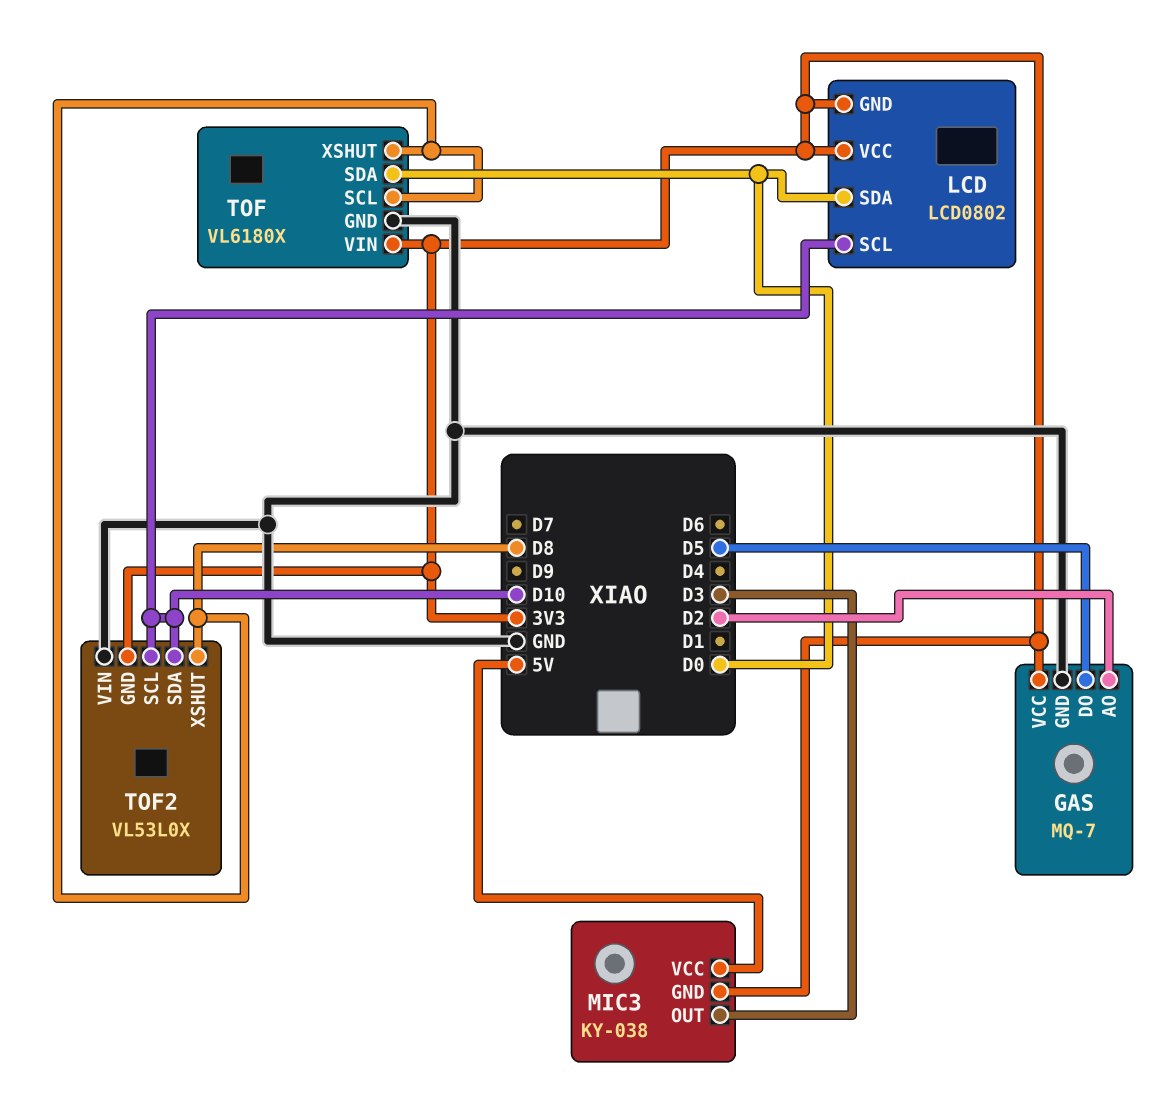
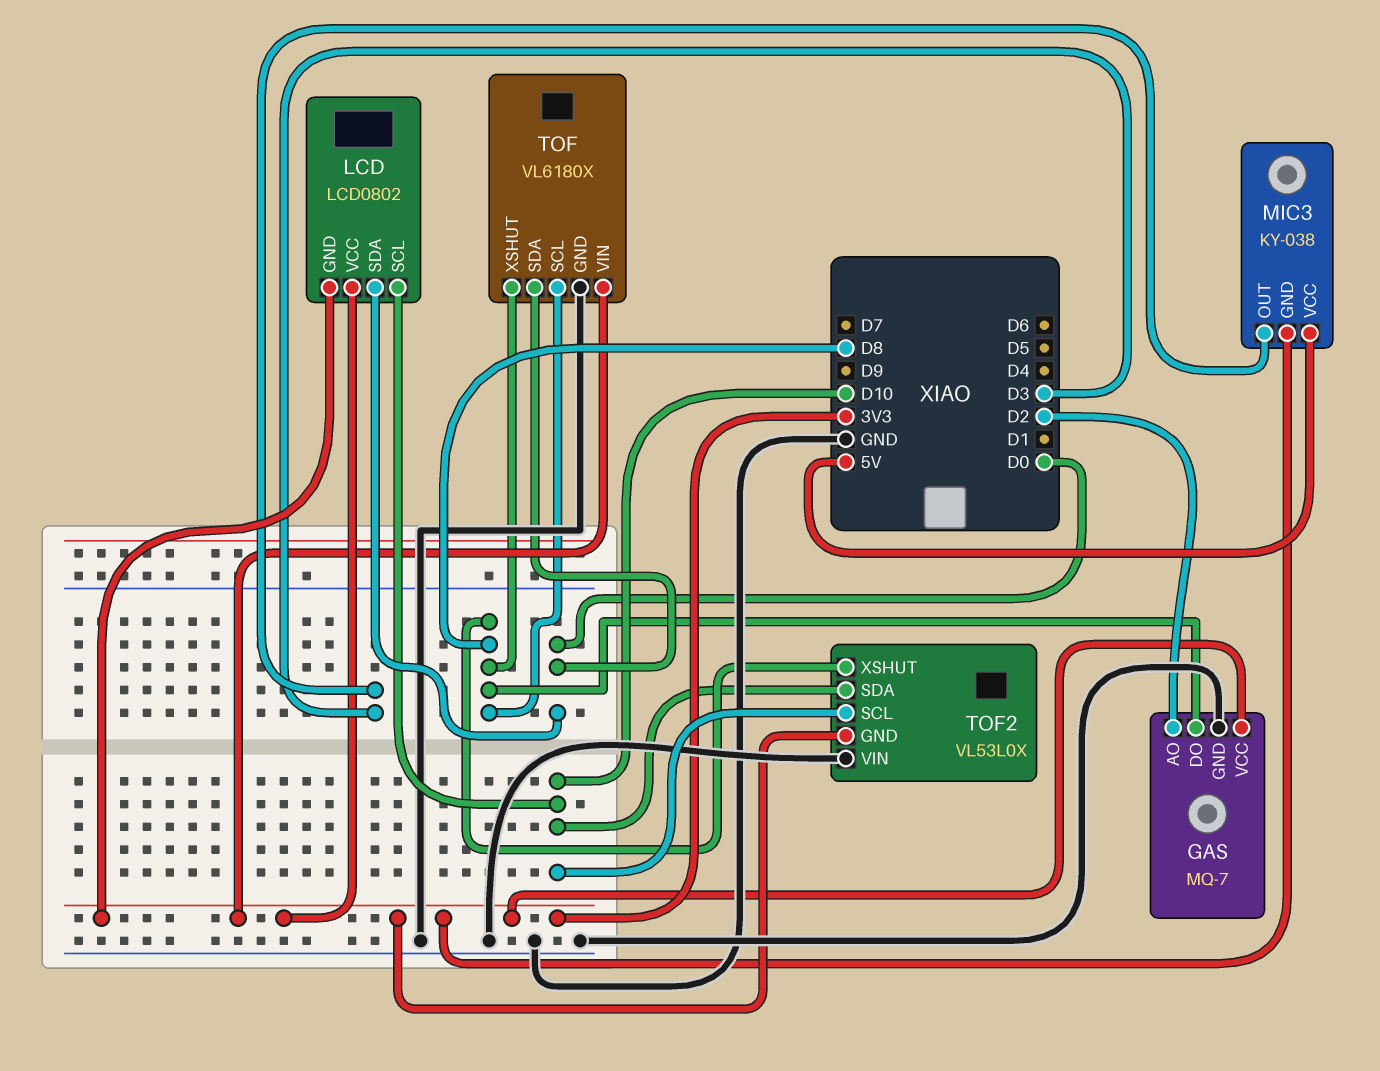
GAS pin DO: D5 -> D8

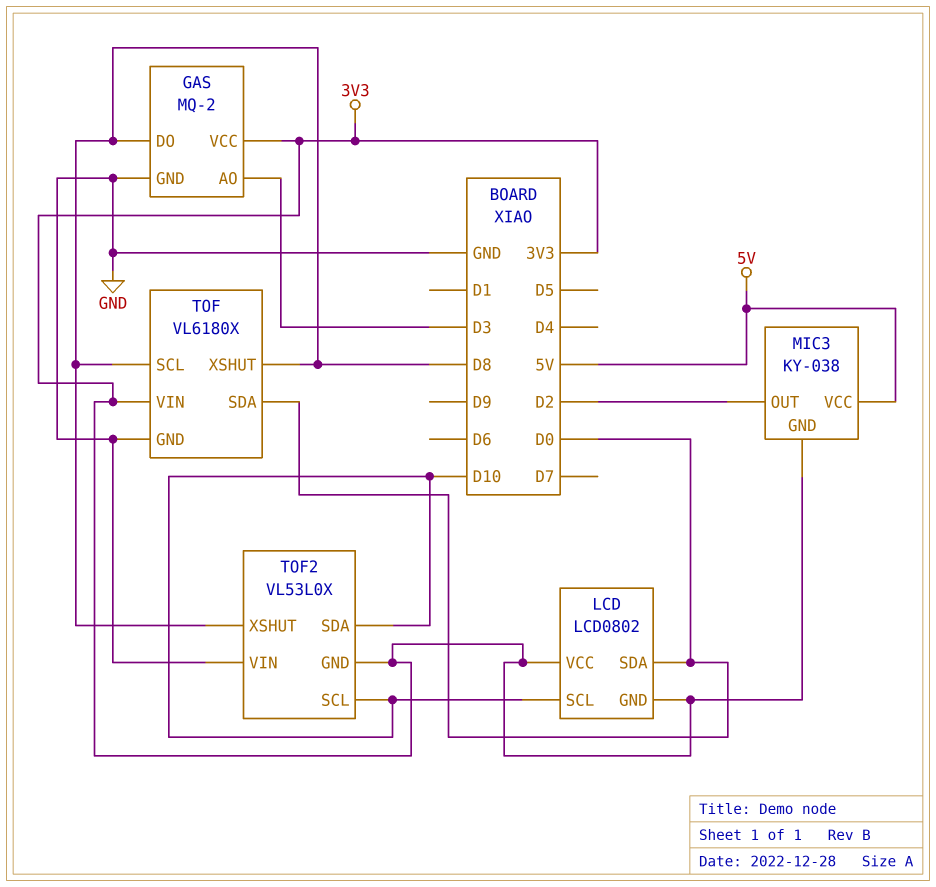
GAS: MQ-7 -> MQ-2
GAS pin AO: D2 -> D3
MIC3 pin OUT: D3 -> D2

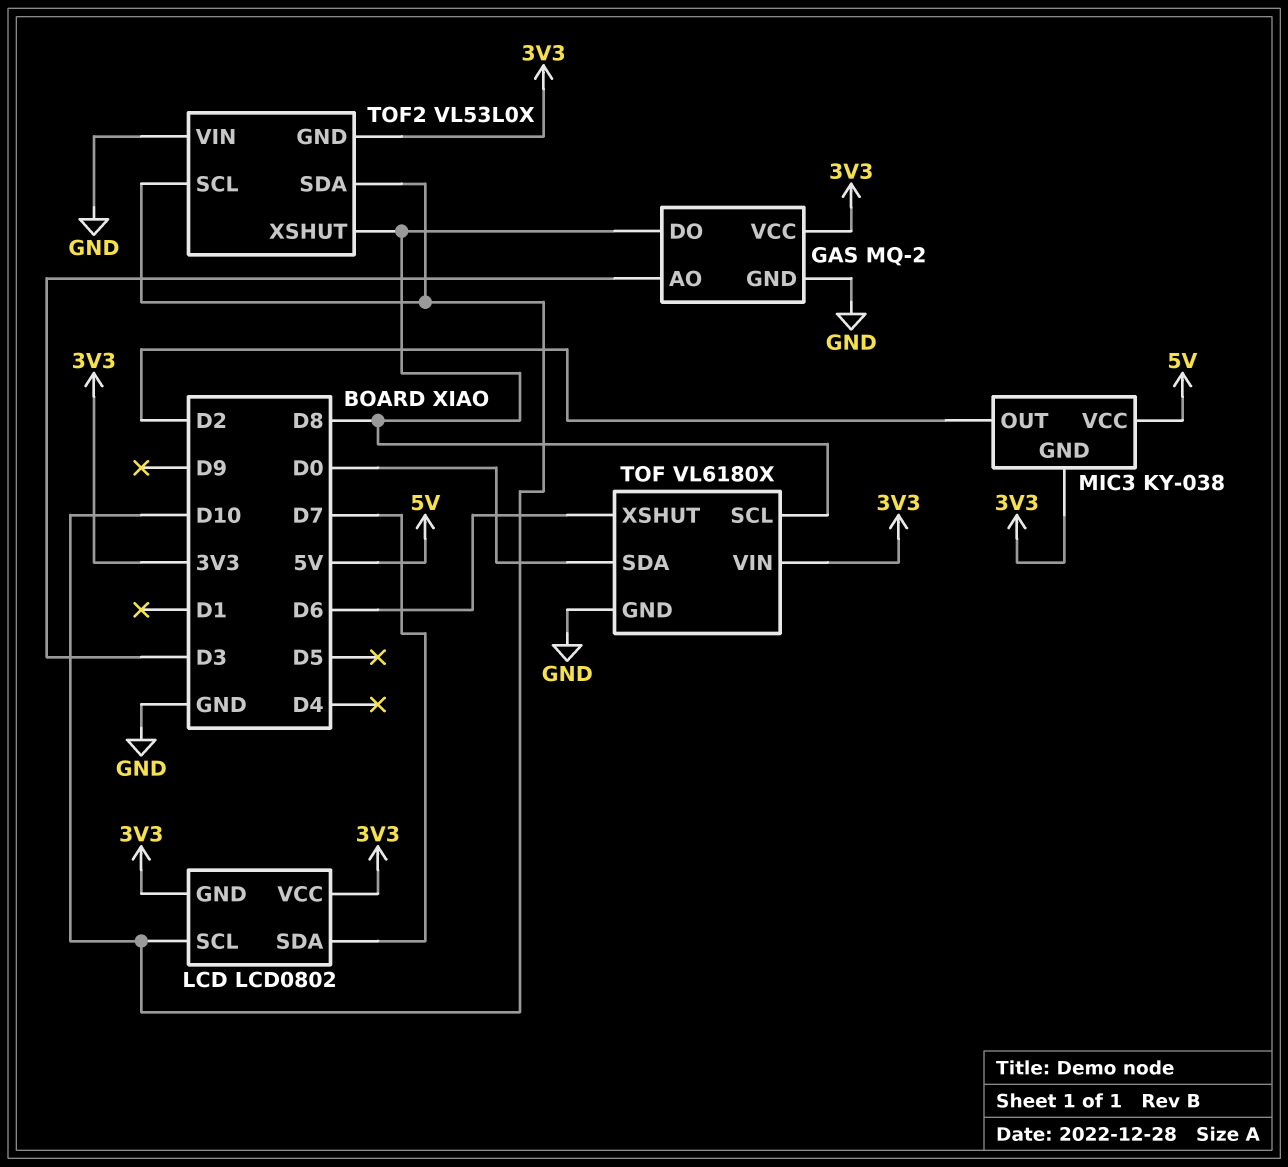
LCD pin SDA: D0 -> D7
TOF pin XSHUT: D8 -> D6

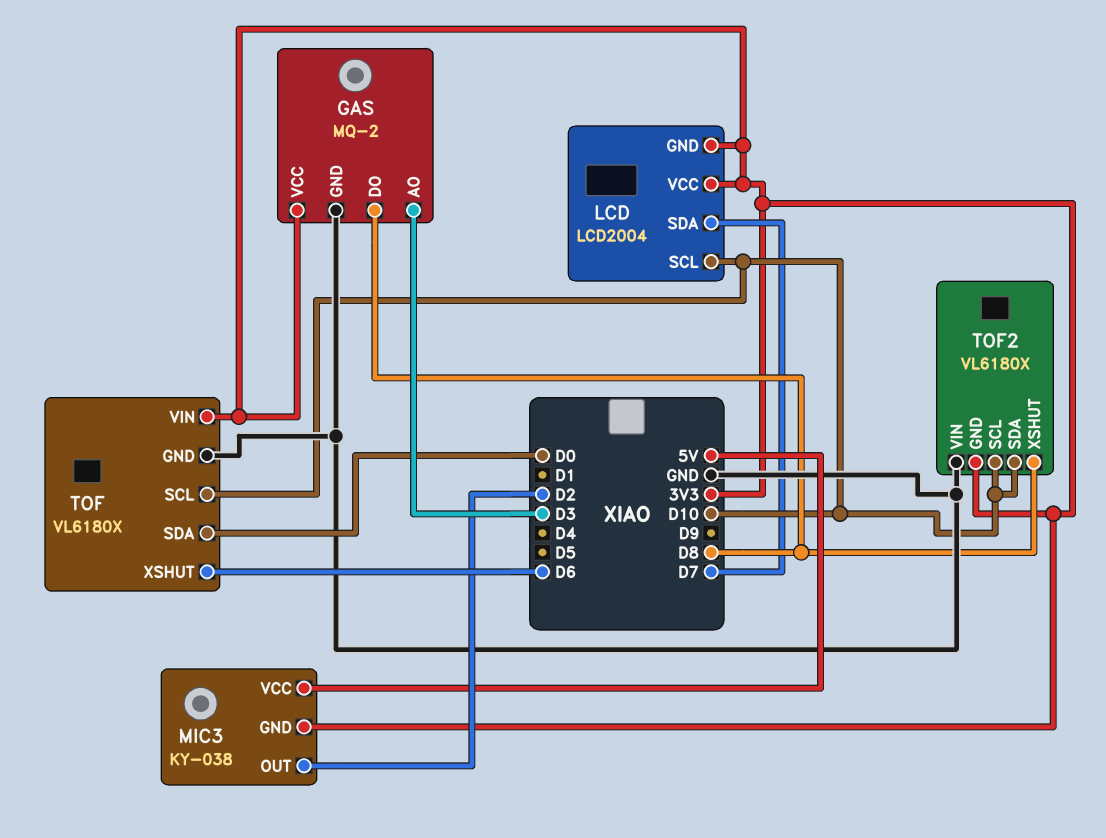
LCD: LCD0802 -> LCD2004
TOF pin SCL: D8 -> D10
TOF2: VL53L0X -> VL6180X

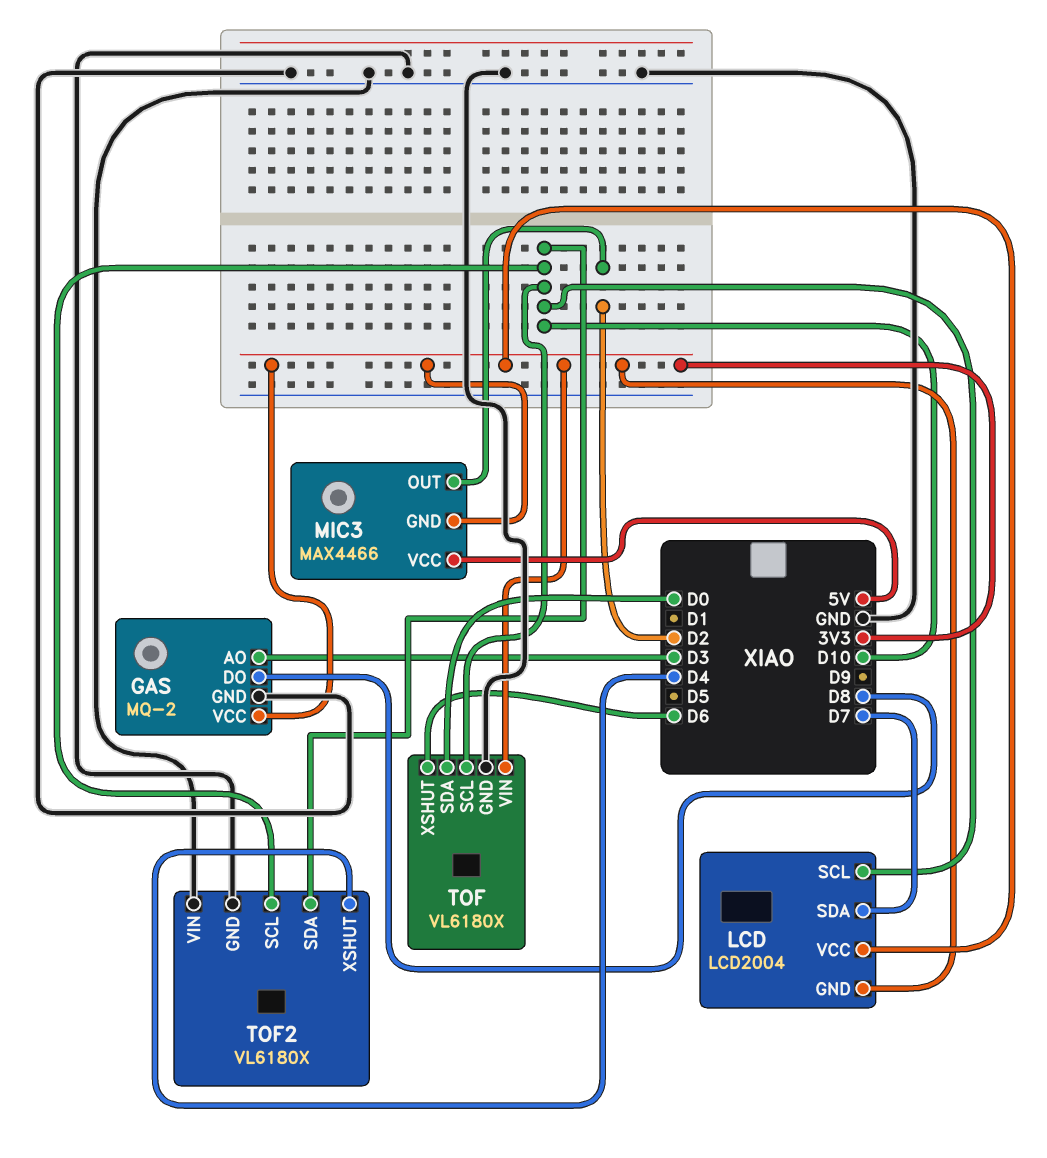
MIC3: KY-038 -> MAX4466
TOF2 pin GND: 3V3 -> GND
TOF2 pin XSHUT: D8 -> D4

